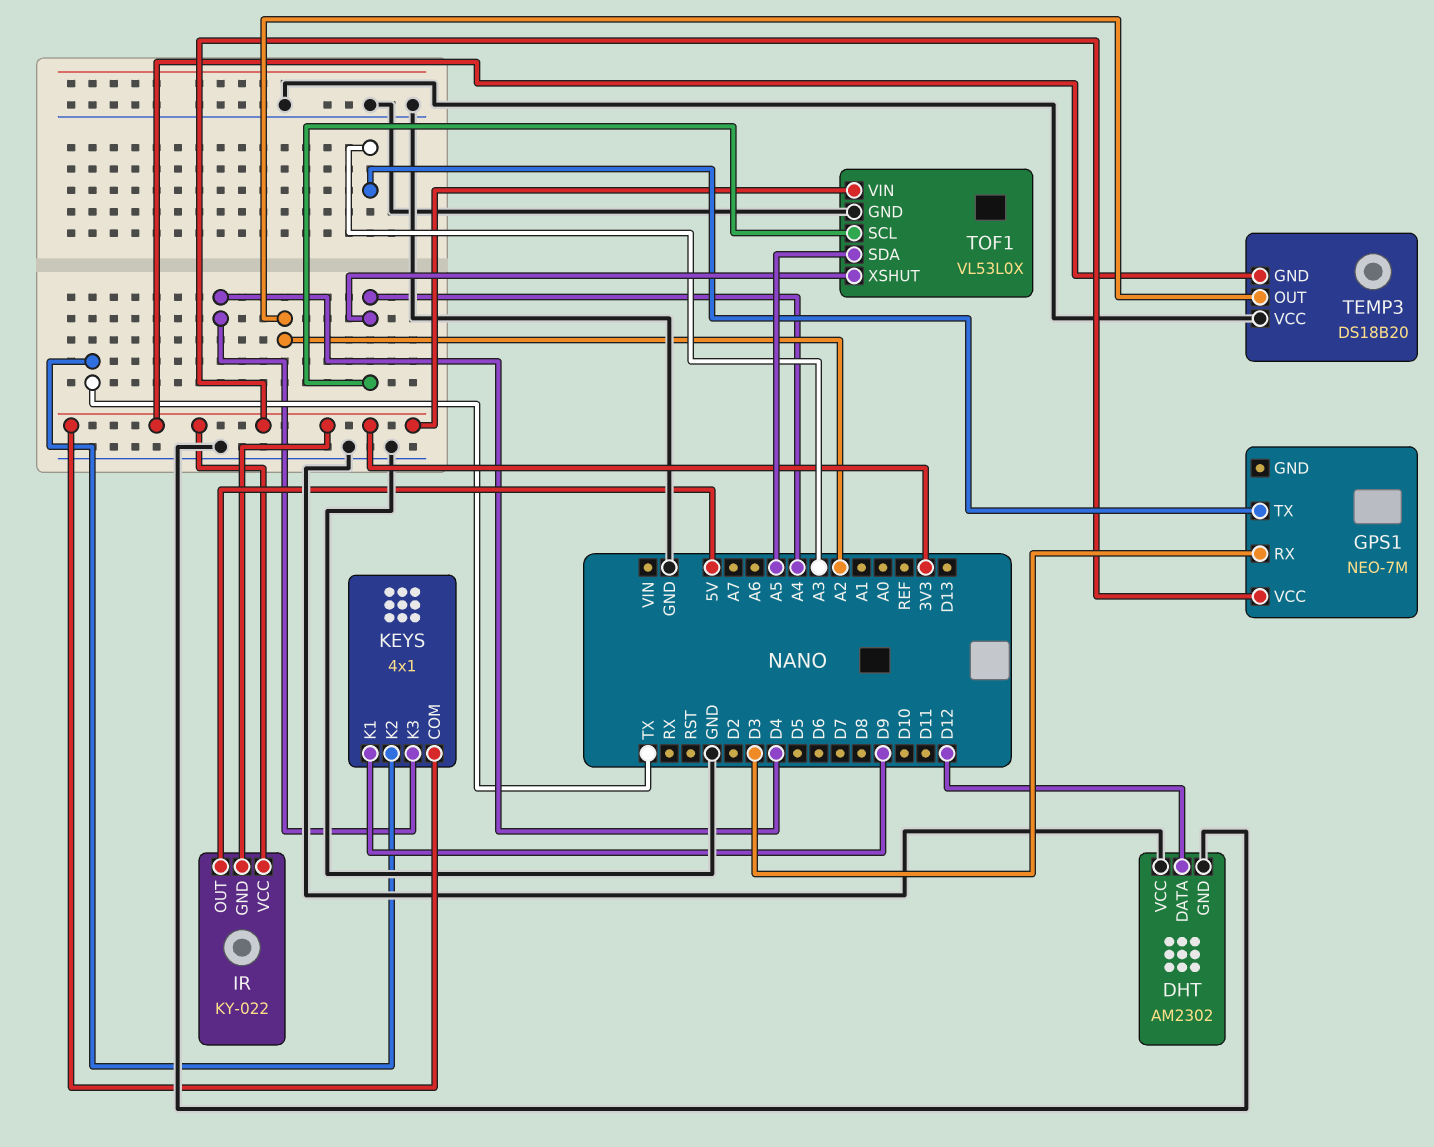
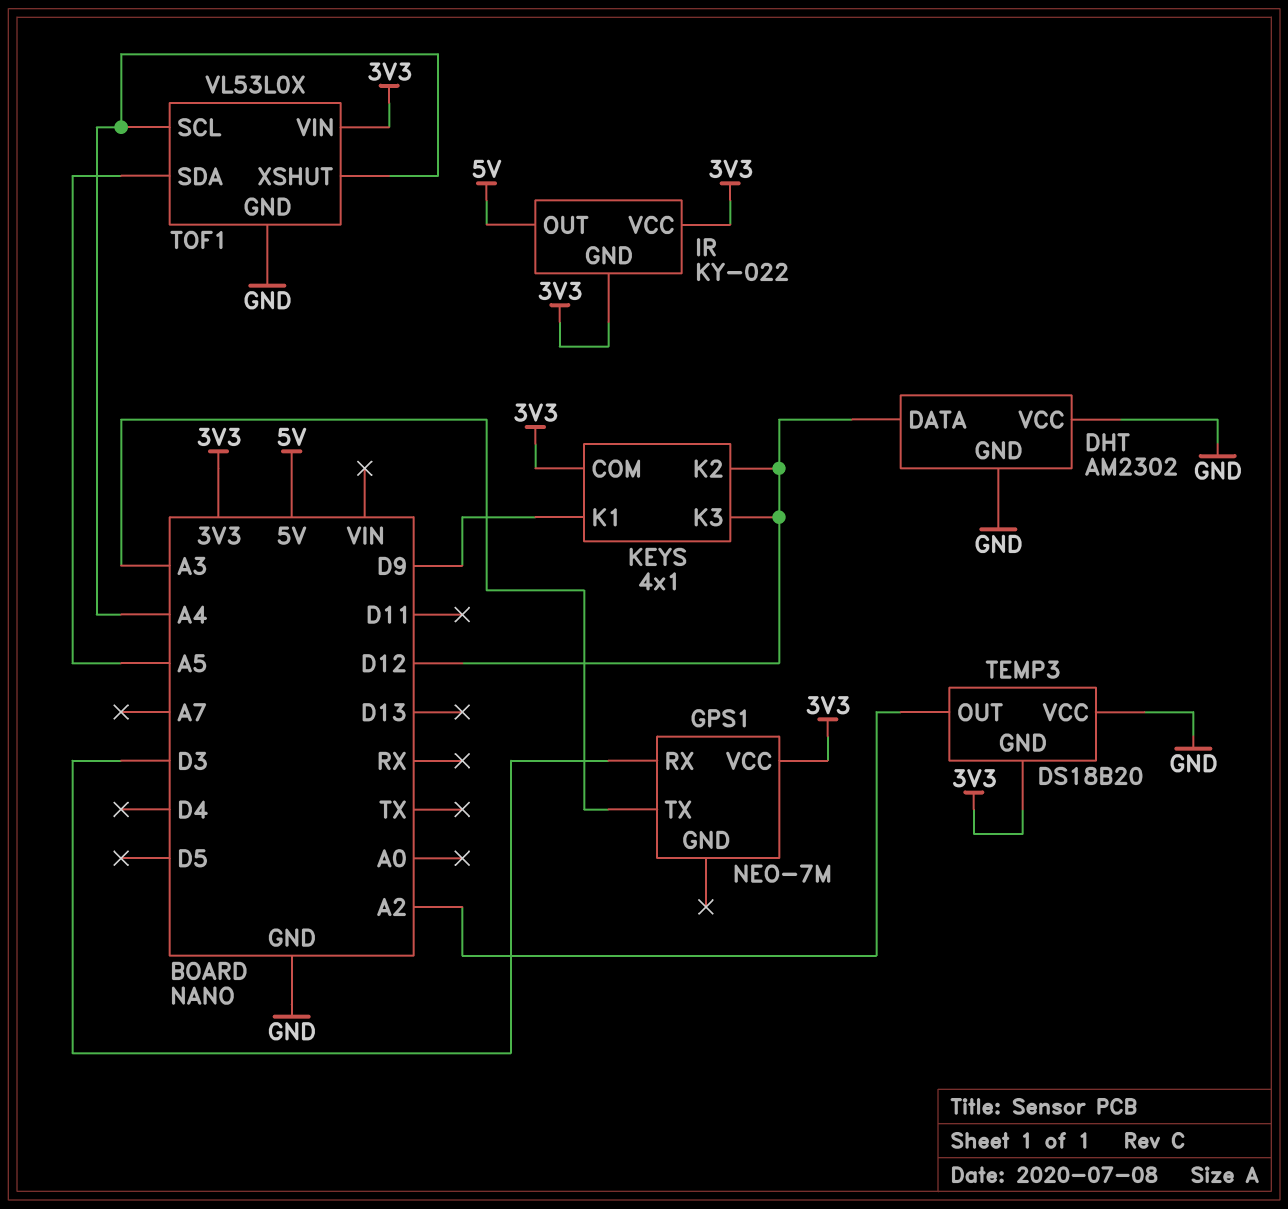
KEYS pin K2: TX -> D12
KEYS pin K3: D4 -> D12

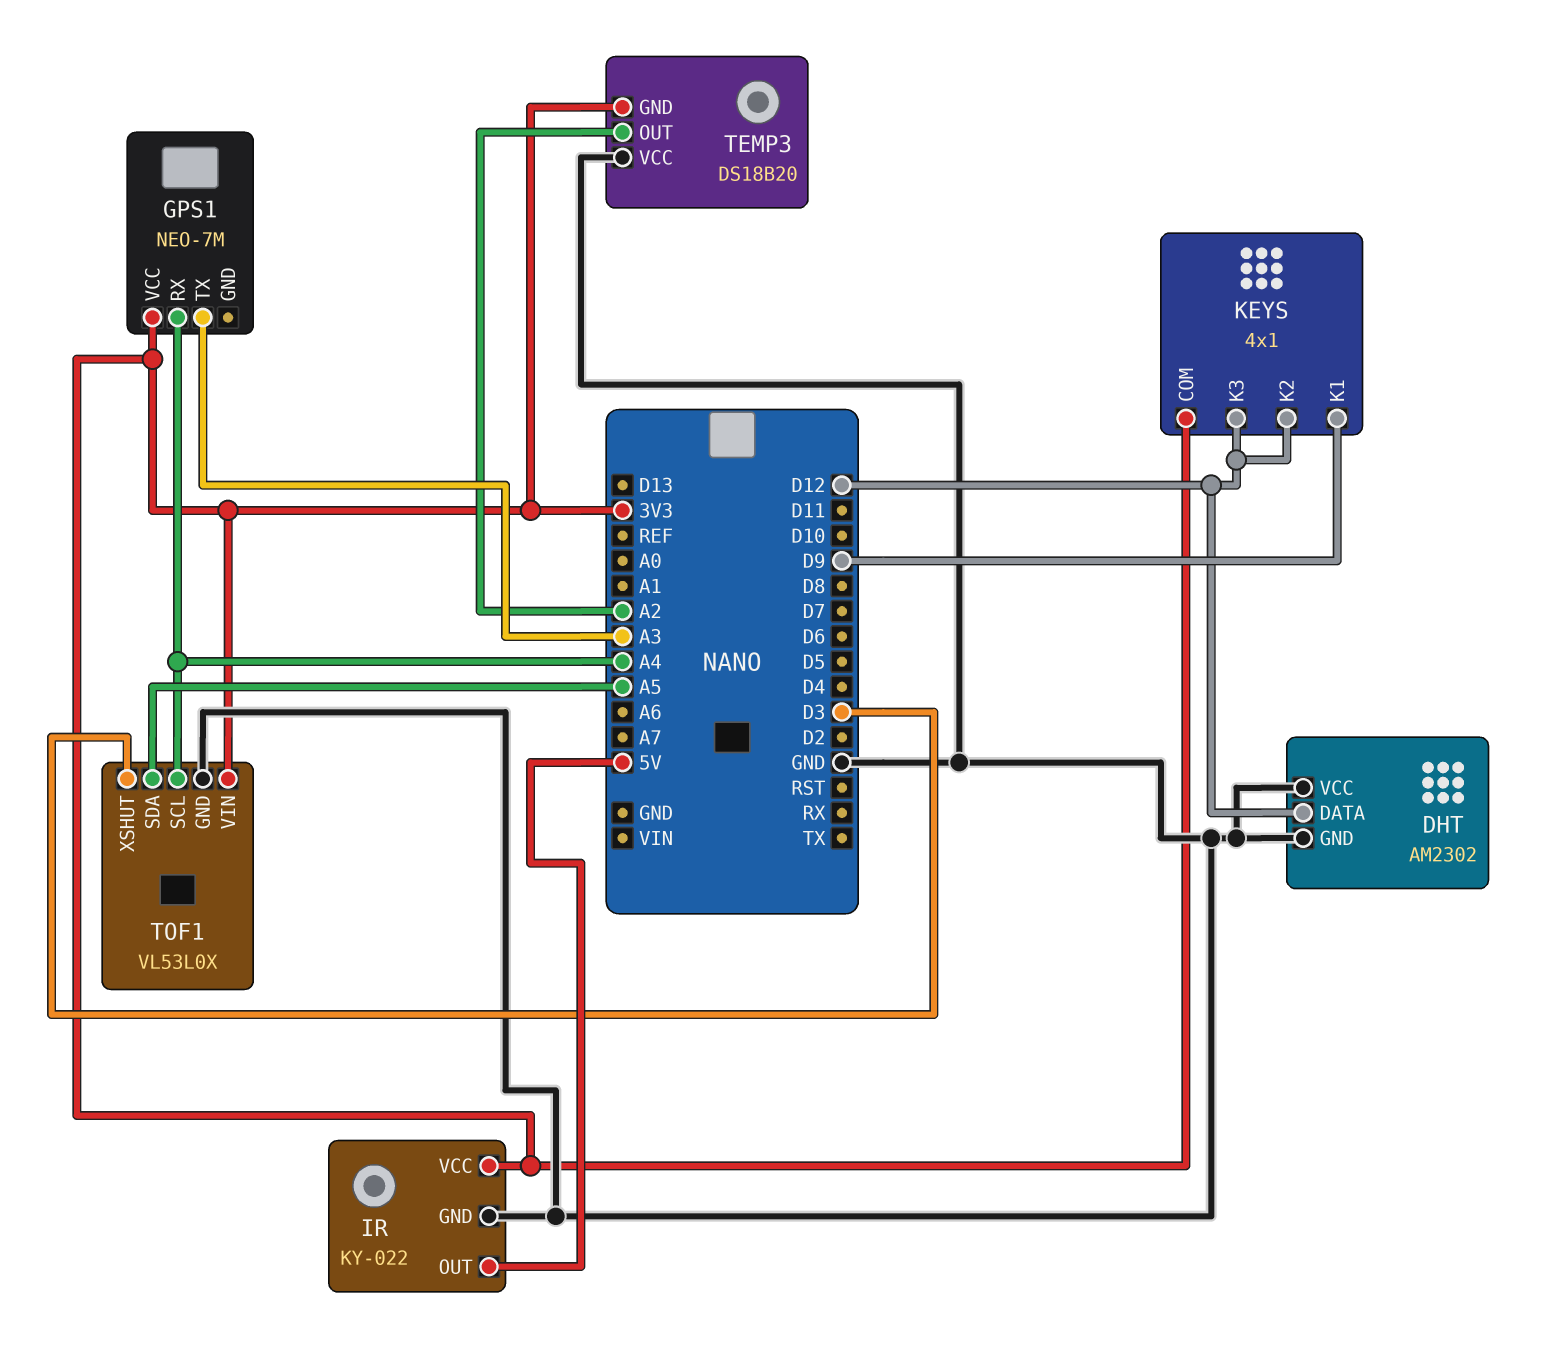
GPS1 pin RX: D3 -> A4
IR pin GND: 3V3 -> GND
TOF1 pin XSHUT: A4 -> D3

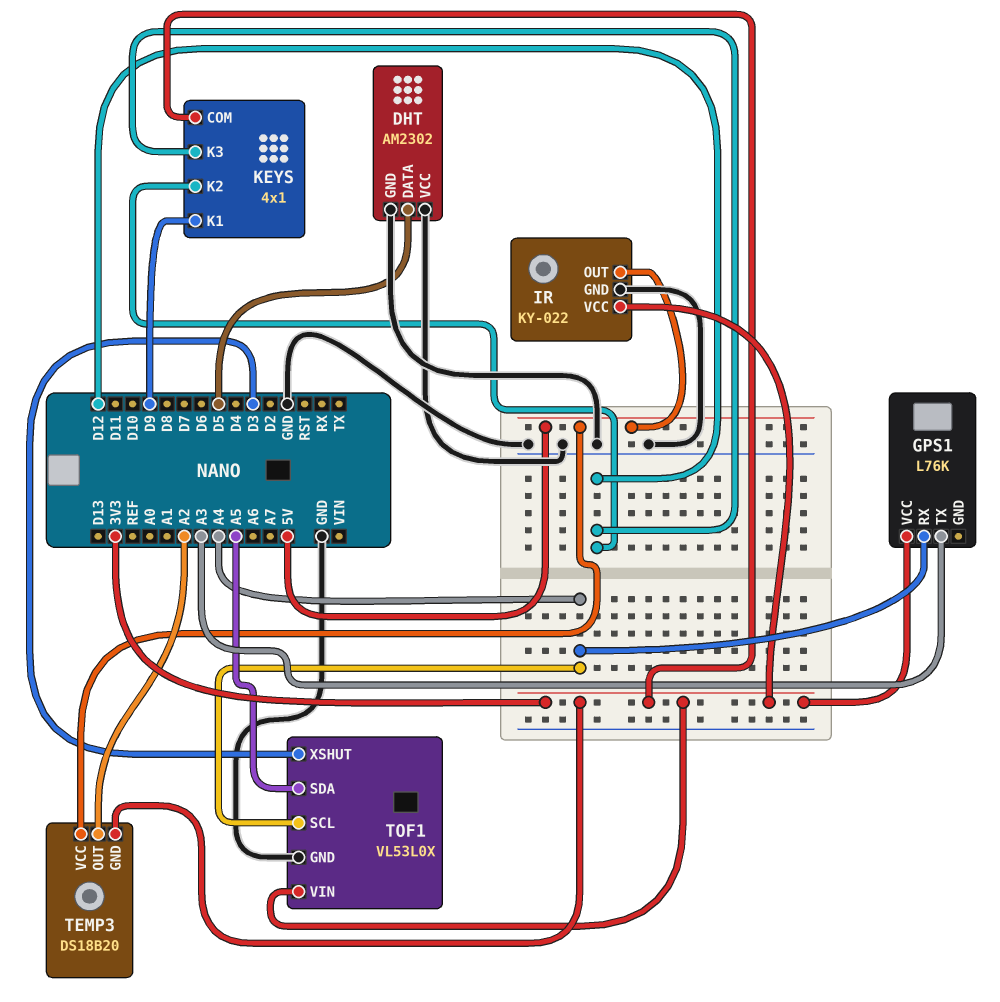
DHT pin DATA: D12 -> D5
GPS1: NEO-7M -> L76K
TEMP3 pin VCC: GND -> 5V

